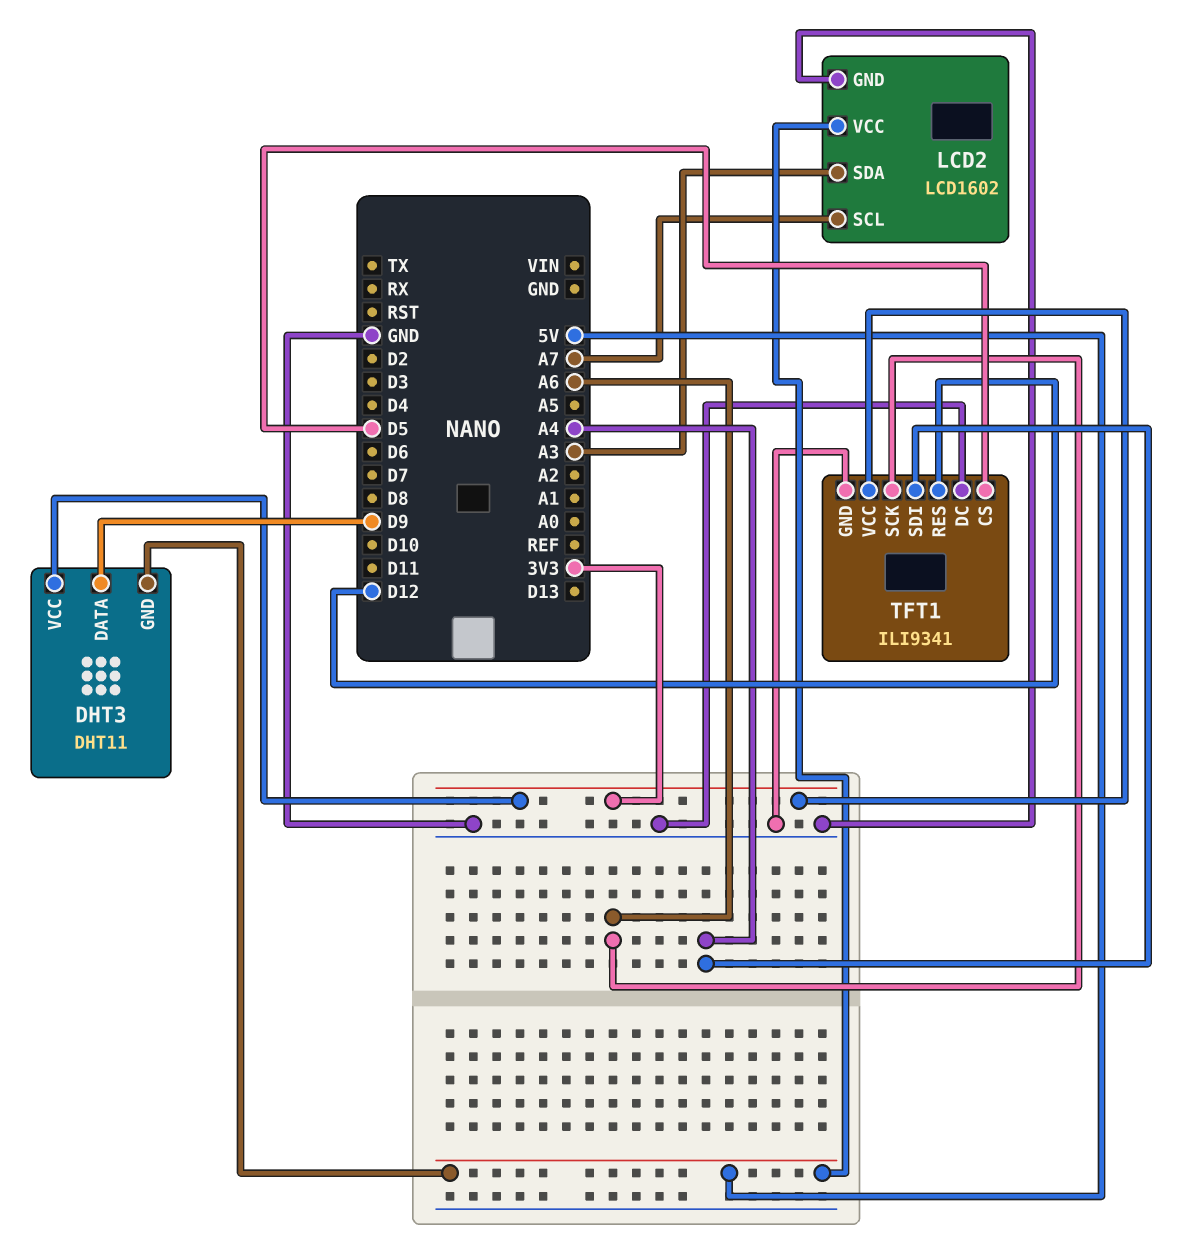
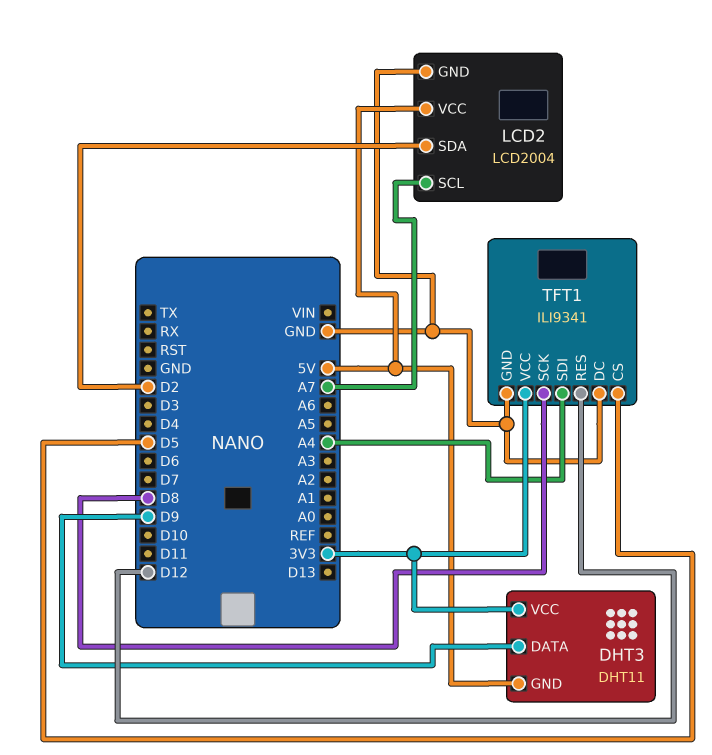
LCD2: LCD1602 -> LCD2004
LCD2 pin SDA: A3 -> D2
TFT1 pin SCK: A6 -> D8

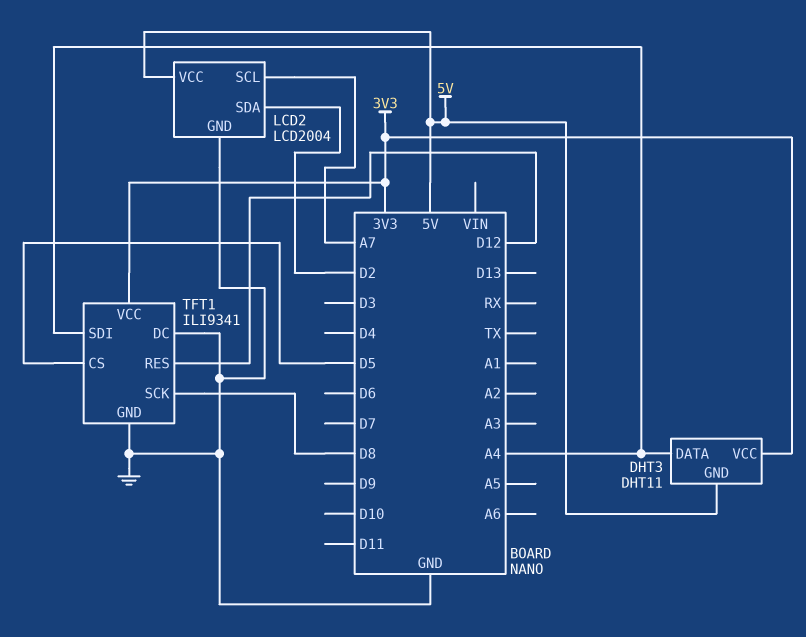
DHT3 pin DATA: D9 -> A4

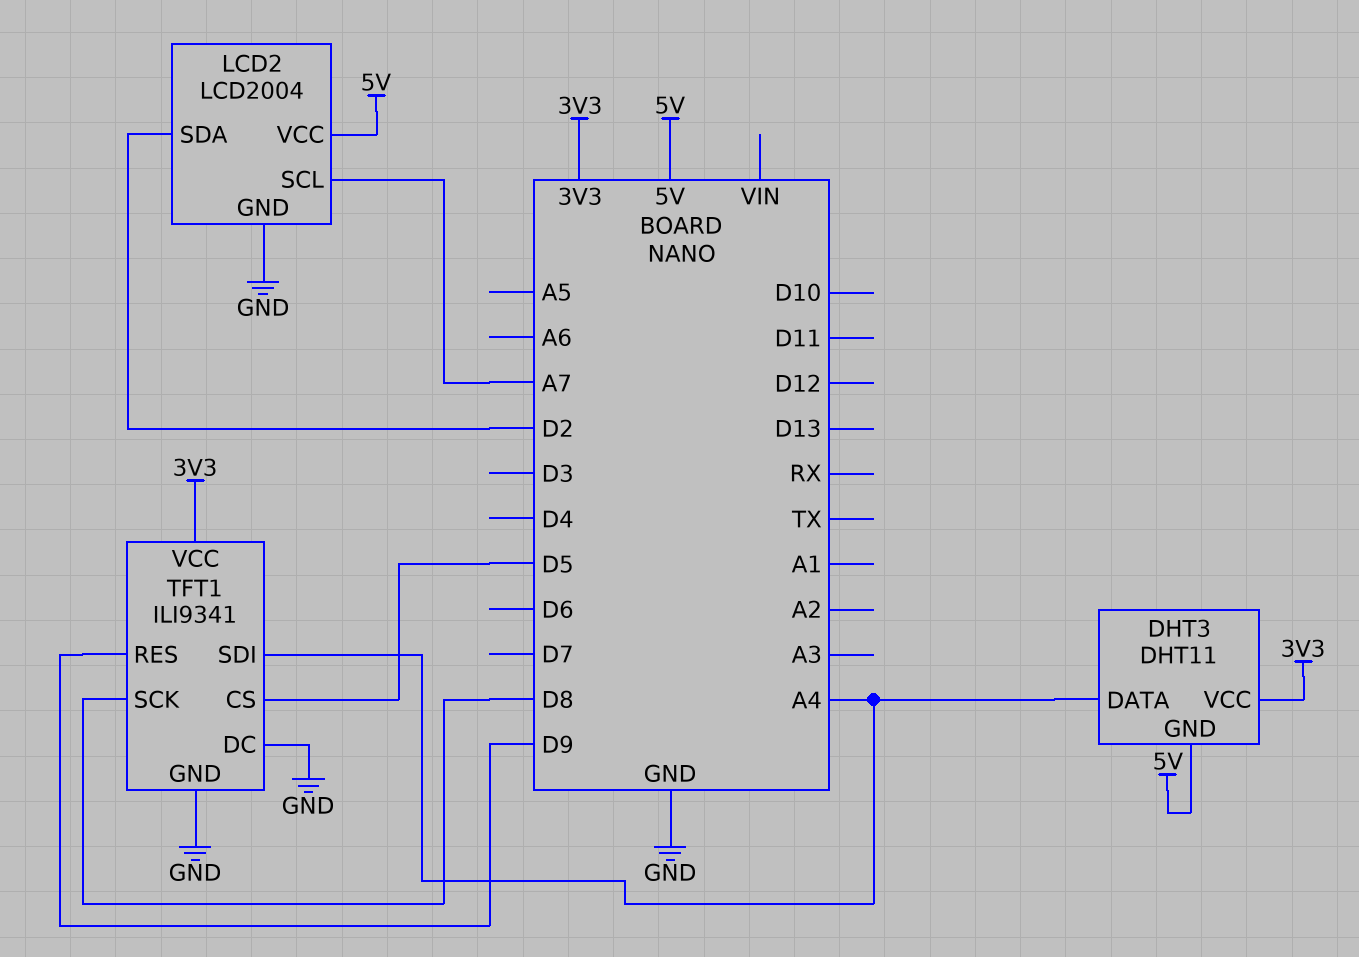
TFT1 pin RES: D12 -> D9

